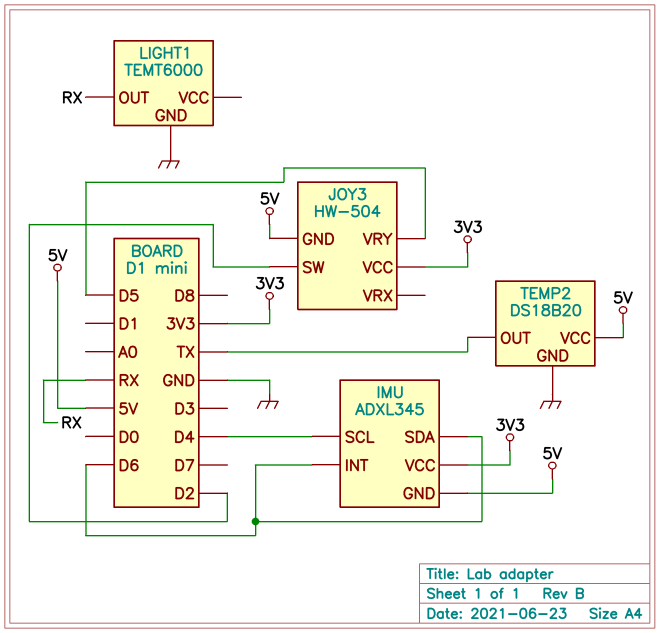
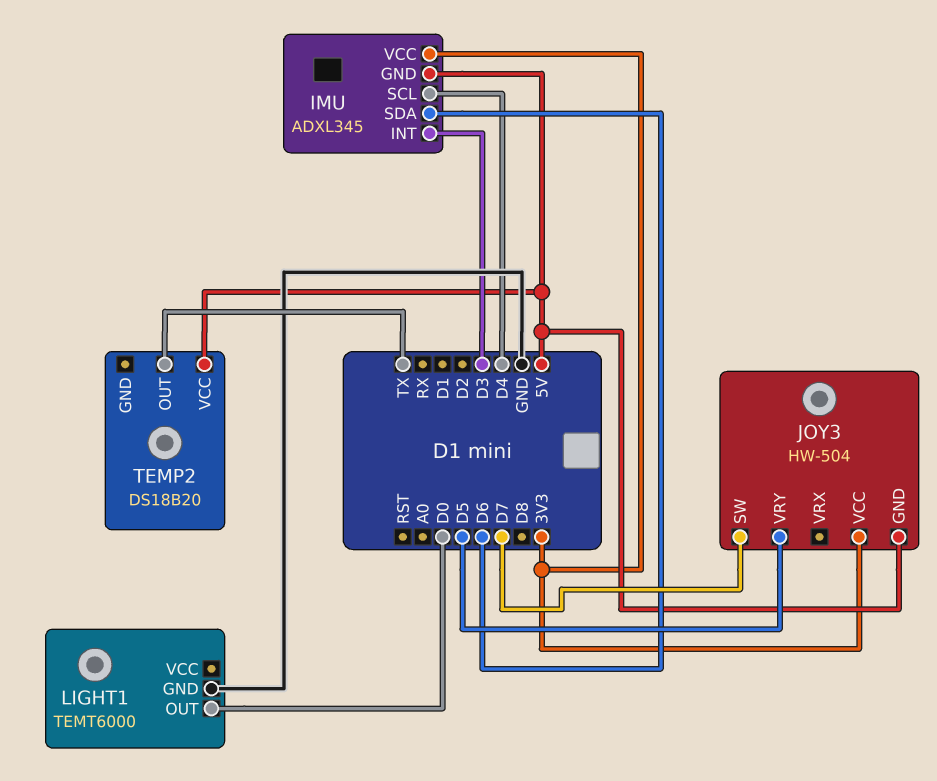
IMU pin INT: D6 -> D3
JOY3 pin SW: D2 -> D7
LIGHT1 pin OUT: RX -> D0
TEMP2 pin GND: GND -> none

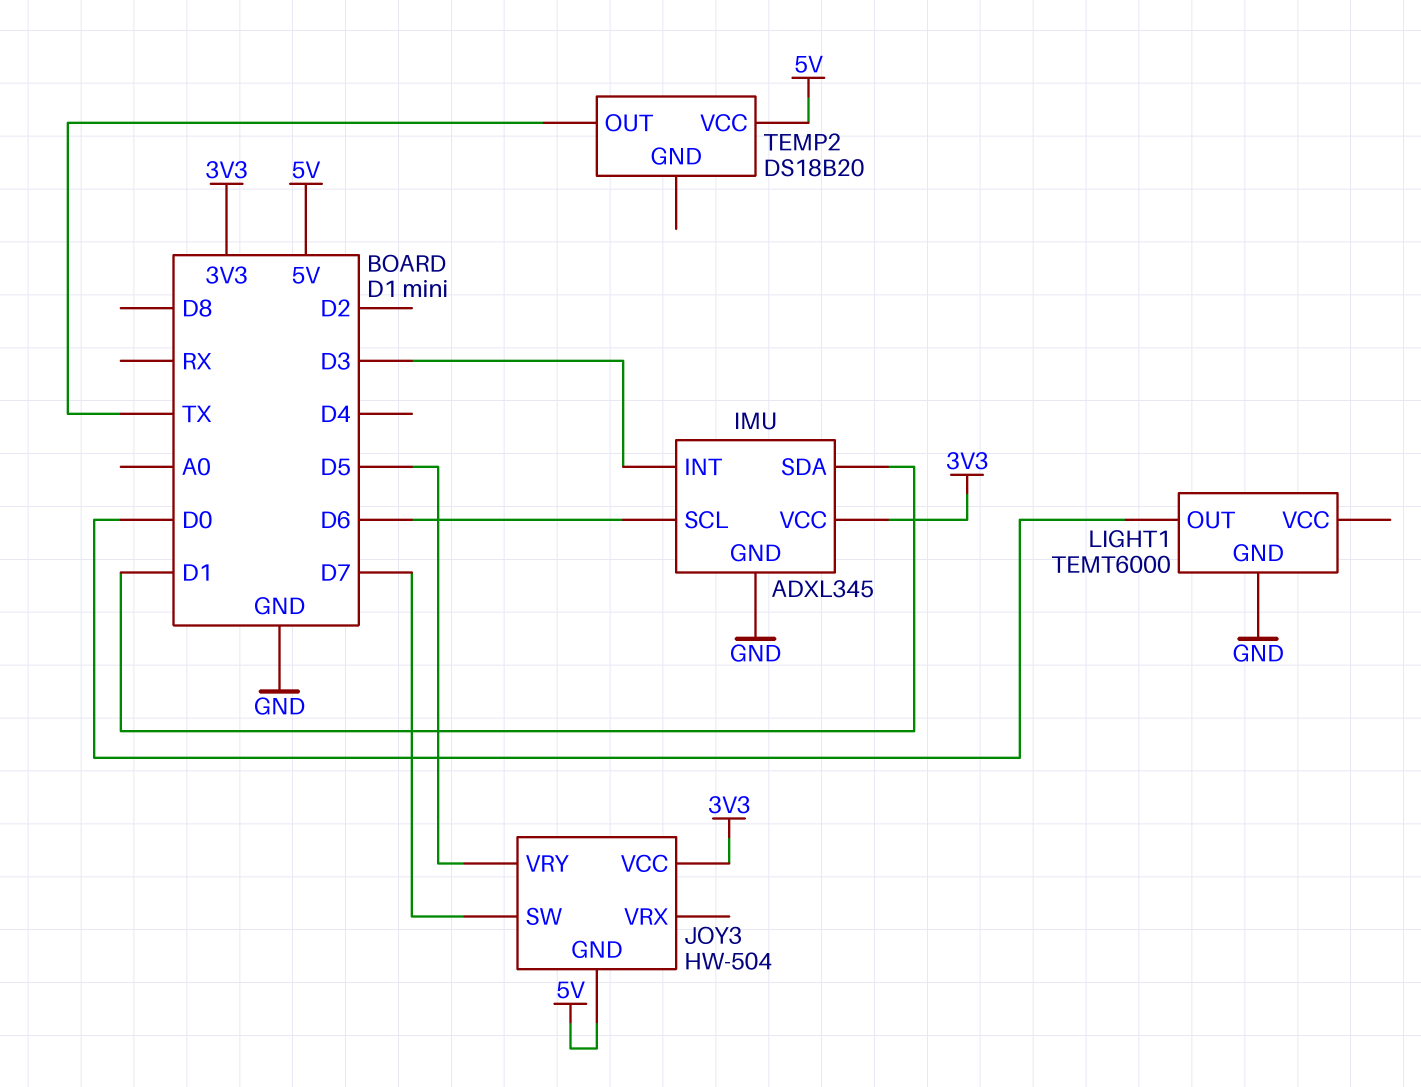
IMU pin GND: 5V -> GND
IMU pin SCL: D4 -> D6
IMU pin SDA: D6 -> D1

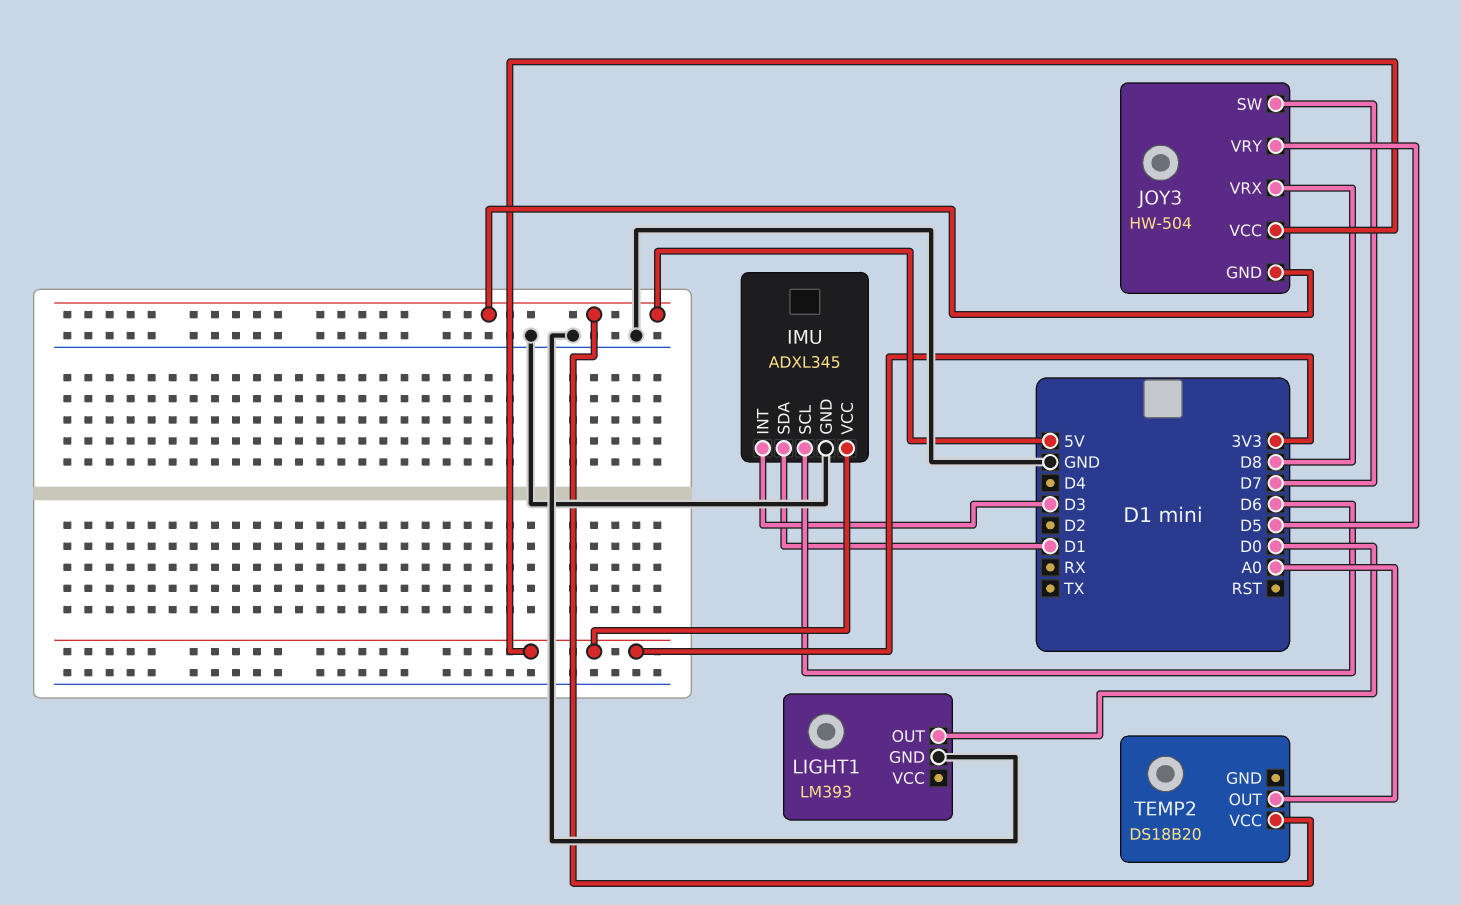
JOY3 pin VRX: none -> D8
LIGHT1: TEMT6000 -> LM393
TEMP2 pin OUT: TX -> A0

